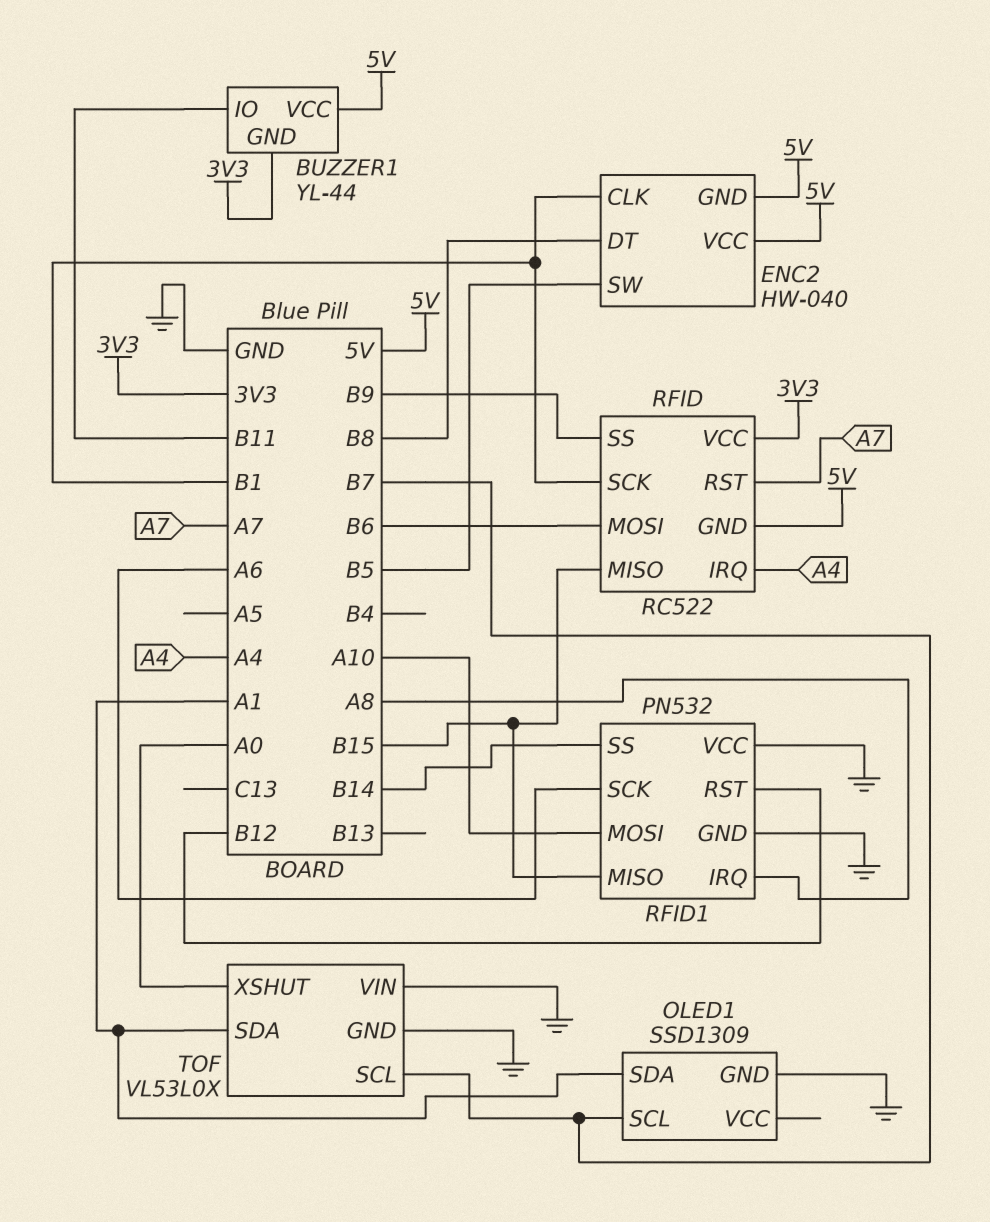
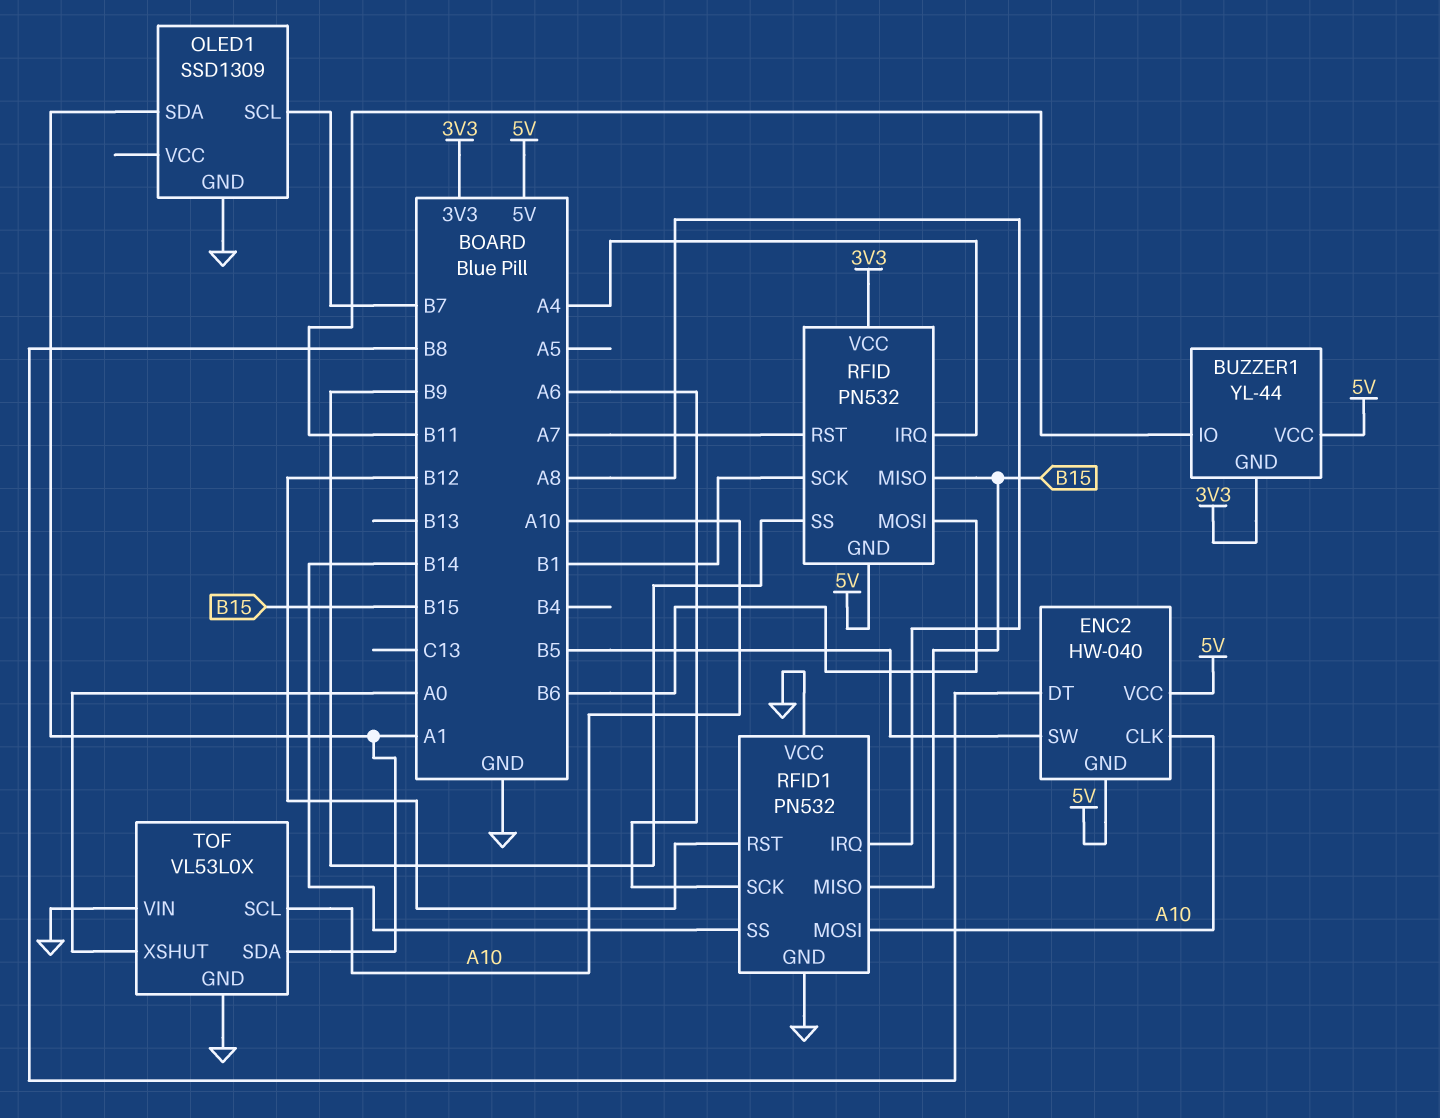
ENC2 pin CLK: B1 -> A10
RFID: RC522 -> PN532
TOF pin SCL: B7 -> A10

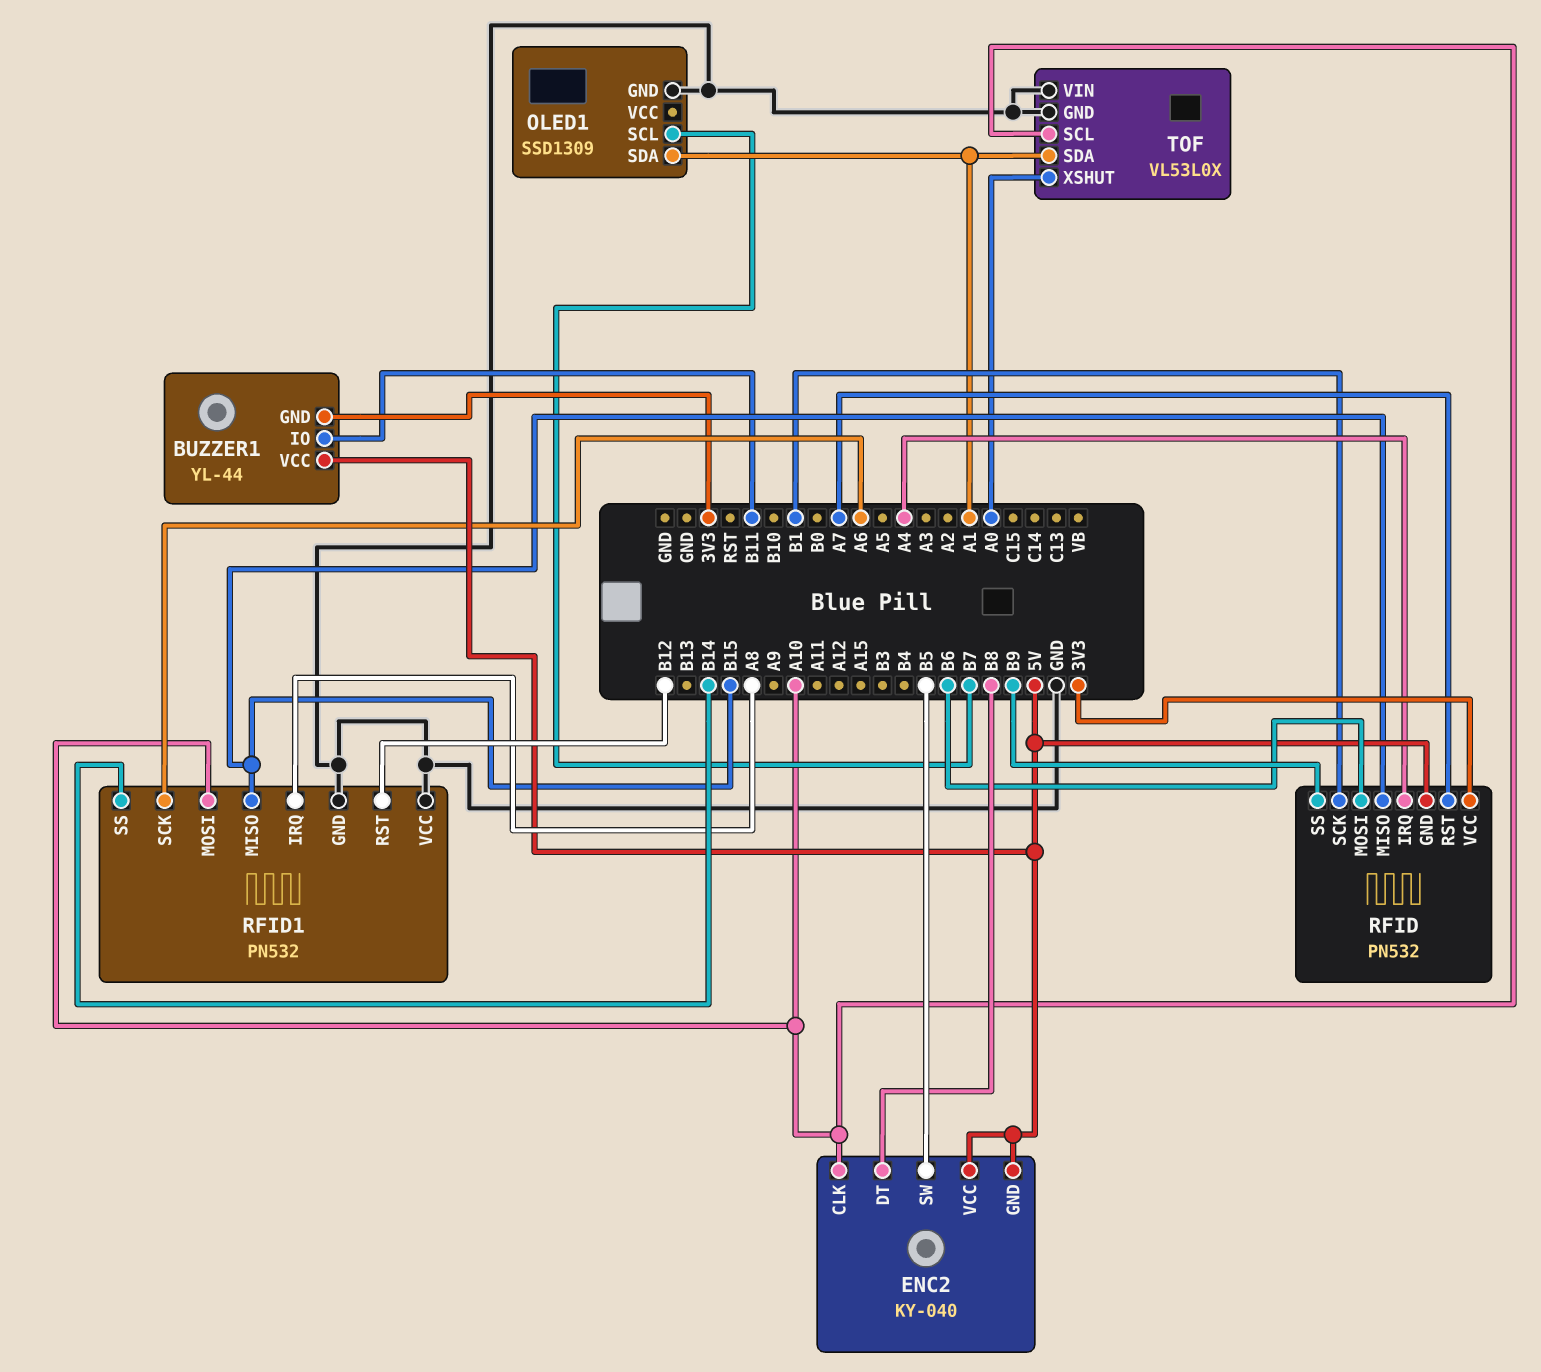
ENC2: HW-040 -> KY-040

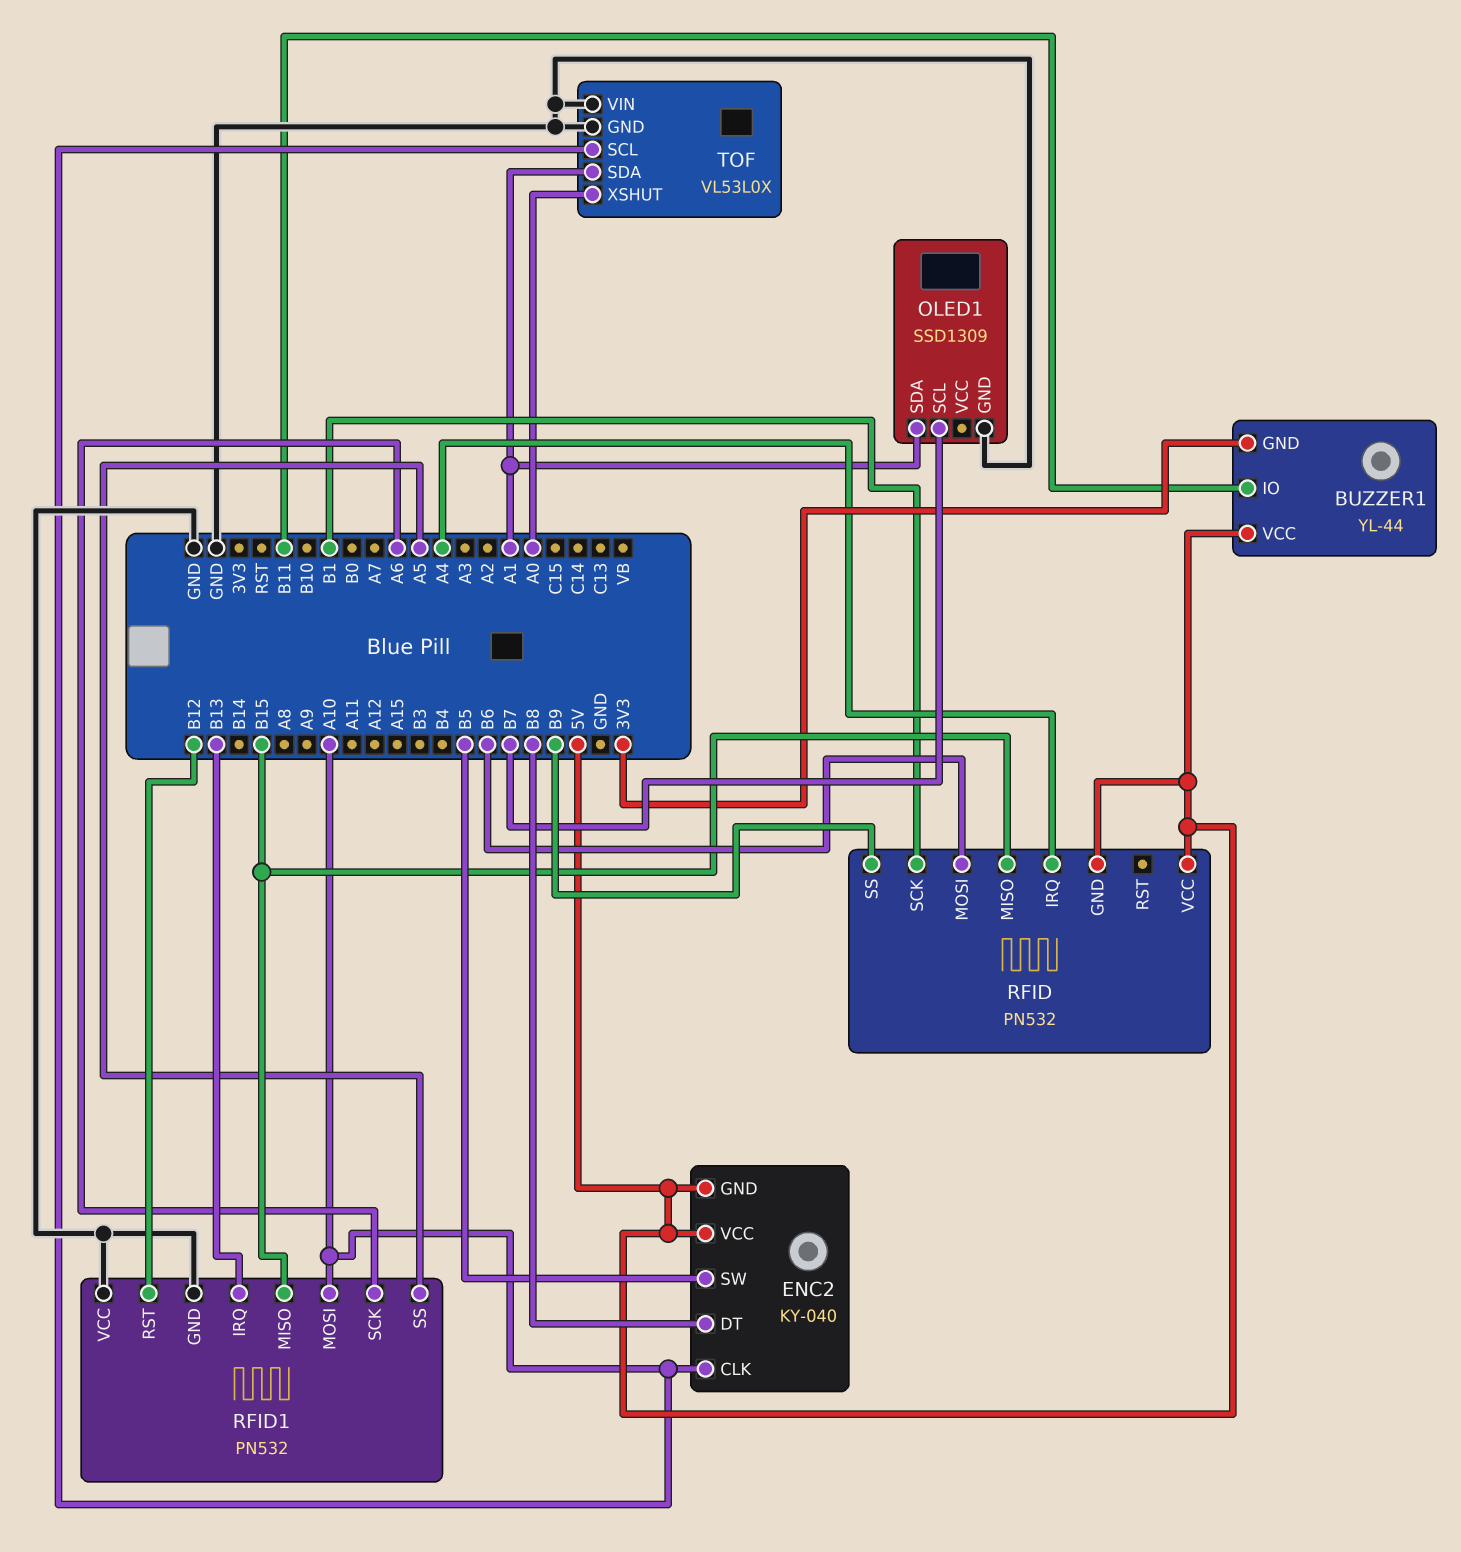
RFID pin RST: A7 -> none
RFID pin VCC: 3V3 -> 5V
RFID1 pin IRQ: A8 -> B13
RFID1 pin SS: B14 -> A5

